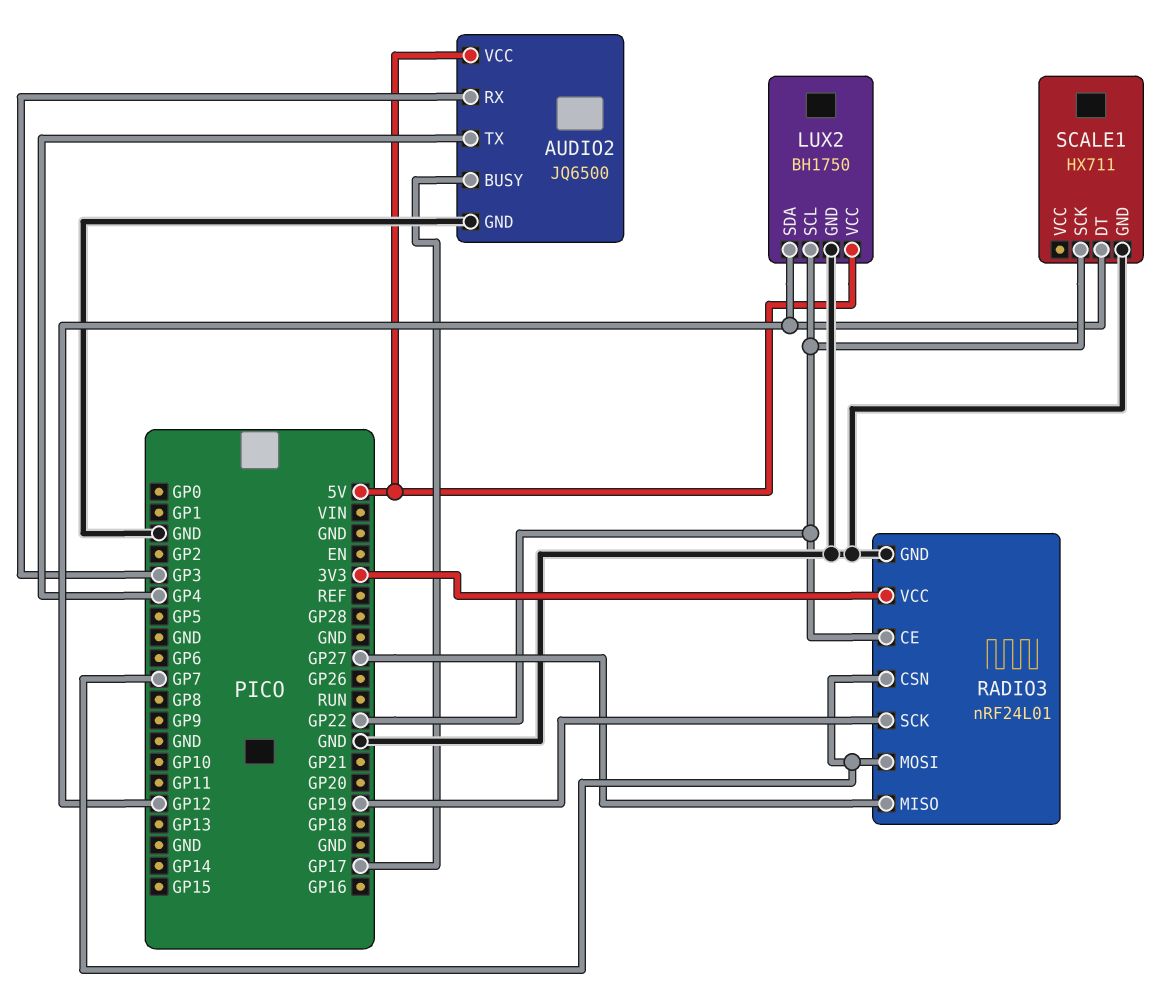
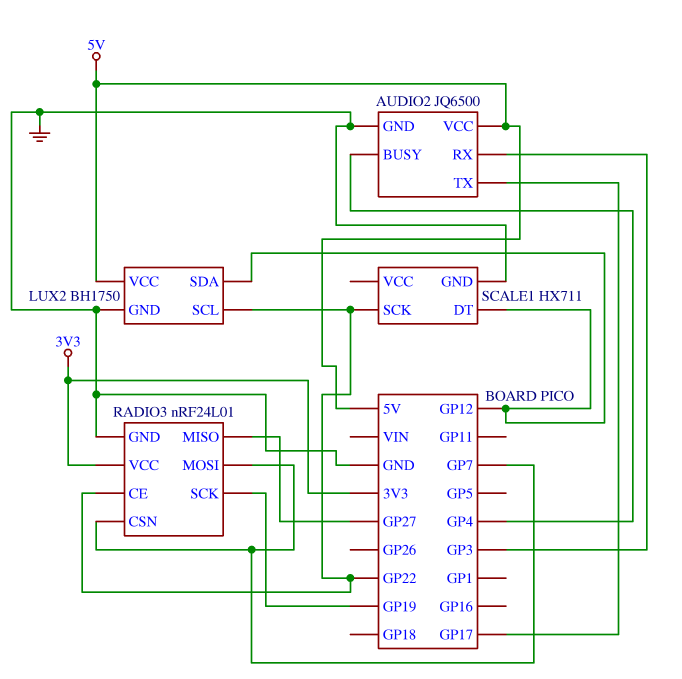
AUDIO2 pin BUSY: GP17 -> GP4
AUDIO2 pin TX: GP4 -> GP17

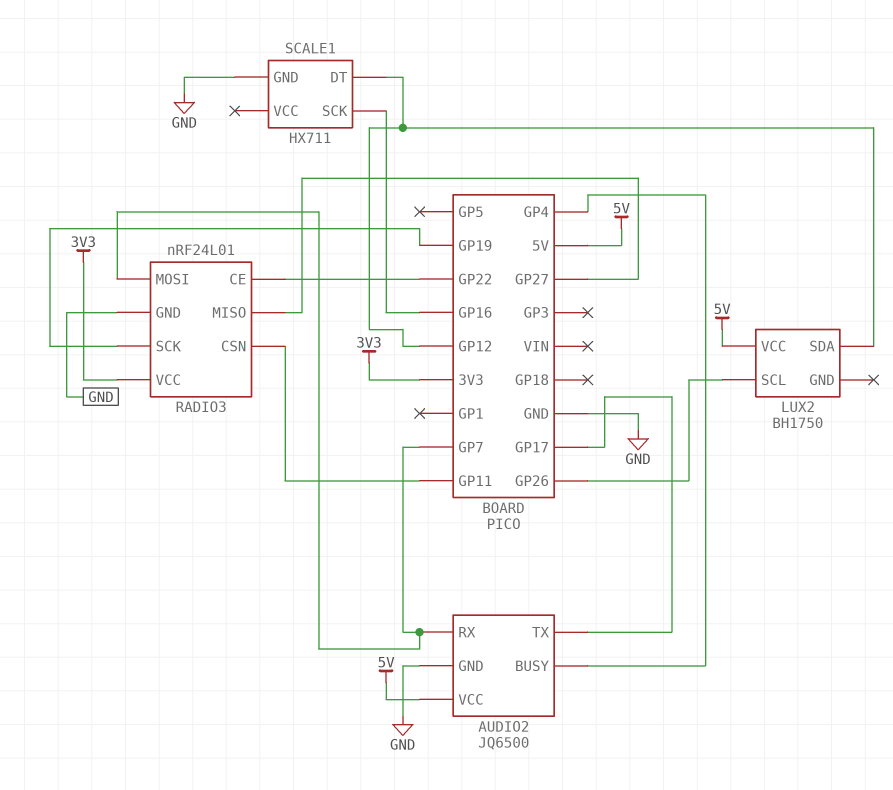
AUDIO2 pin RX: GP3 -> GP7
LUX2 pin GND: GND -> none
LUX2 pin SCL: GP22 -> GP26
RADIO3 pin CSN: GP7 -> GP11
SCALE1 pin SCK: GP22 -> GP16

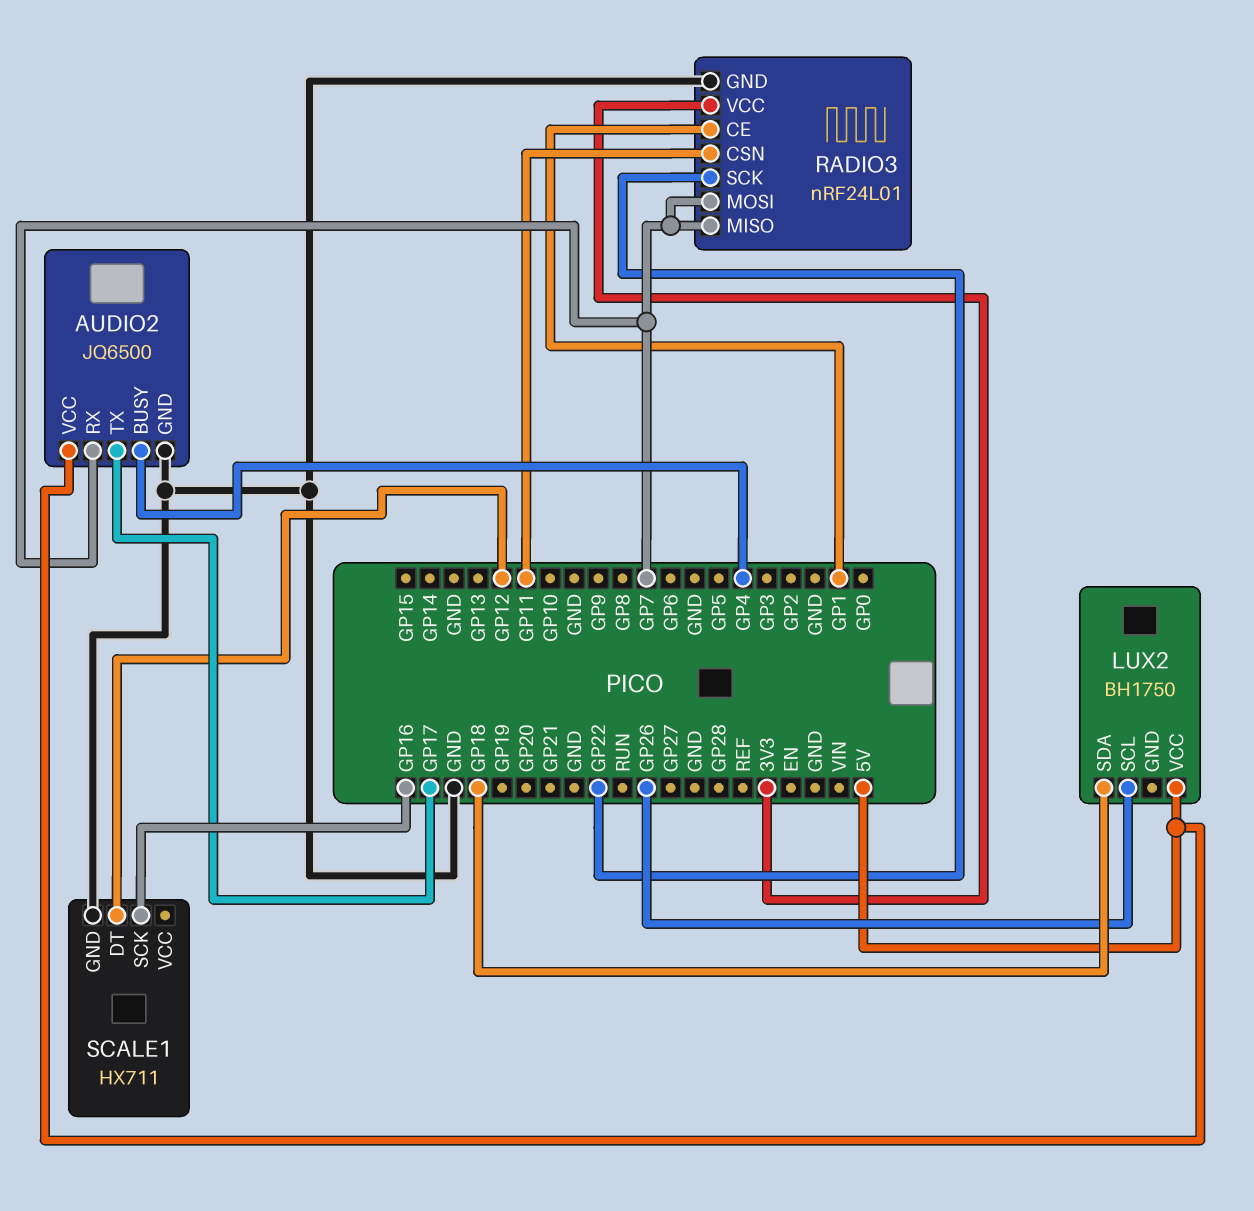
LUX2 pin SDA: GP12 -> GP18
RADIO3 pin CE: GP22 -> GP1
RADIO3 pin MISO: GP27 -> GP7
RADIO3 pin SCK: GP19 -> GP22

